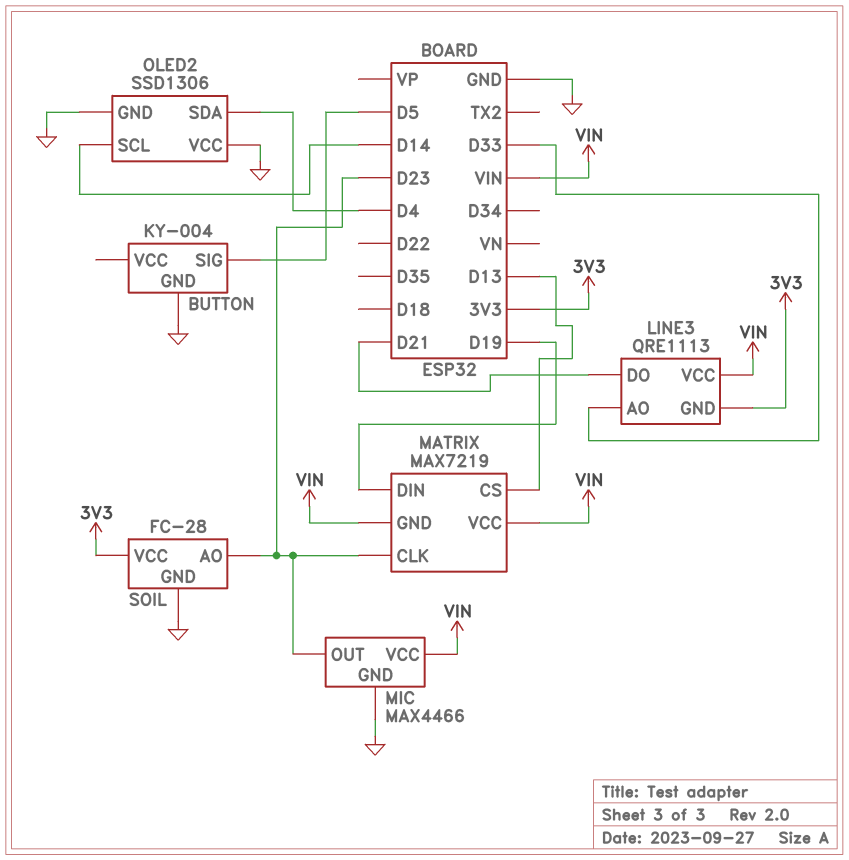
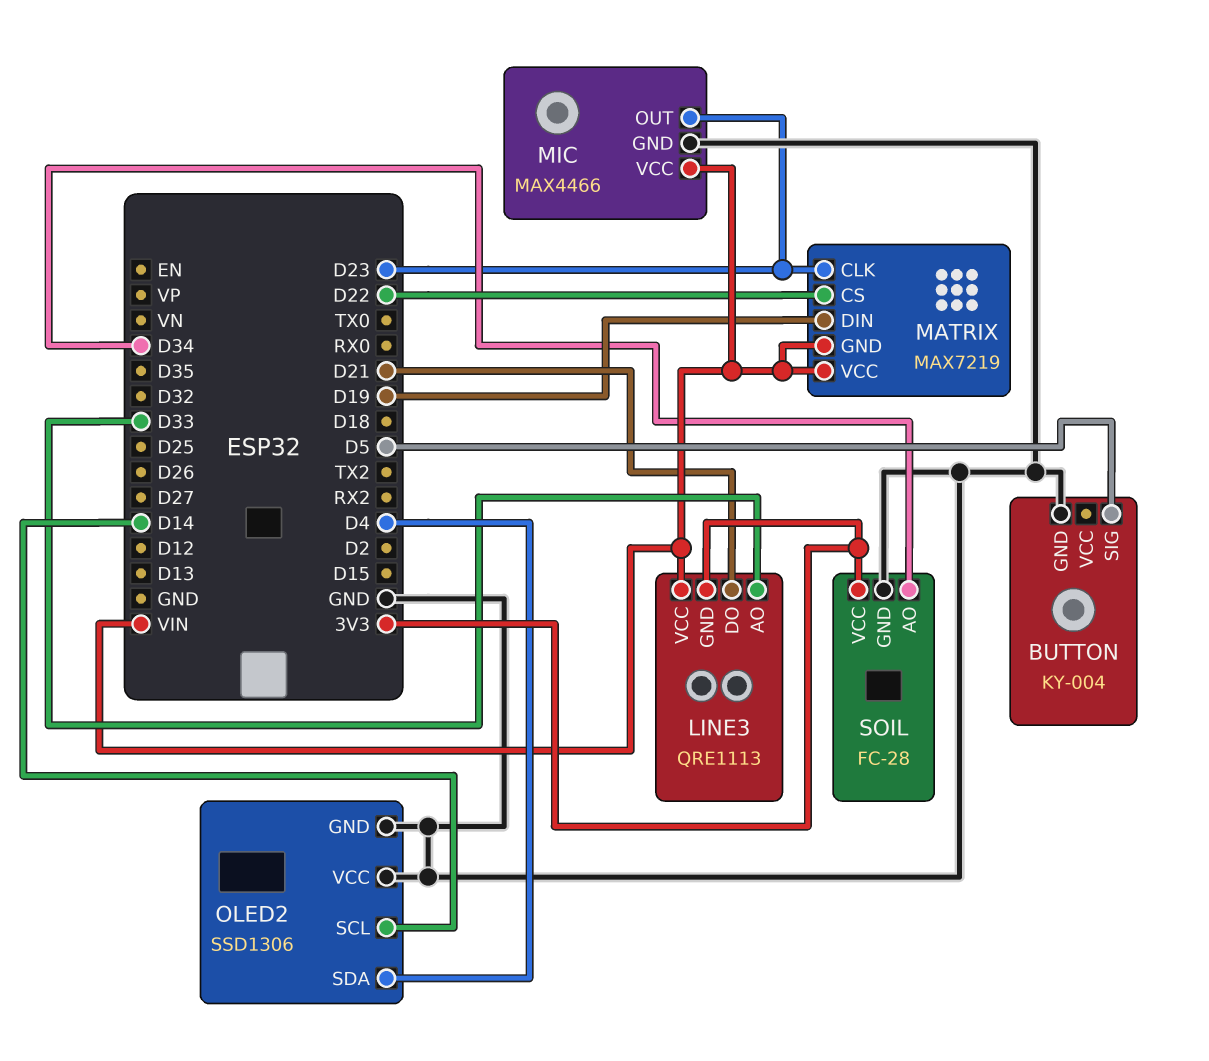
MATRIX pin CS: D13 -> D22
SOIL pin AO: D23 -> D34

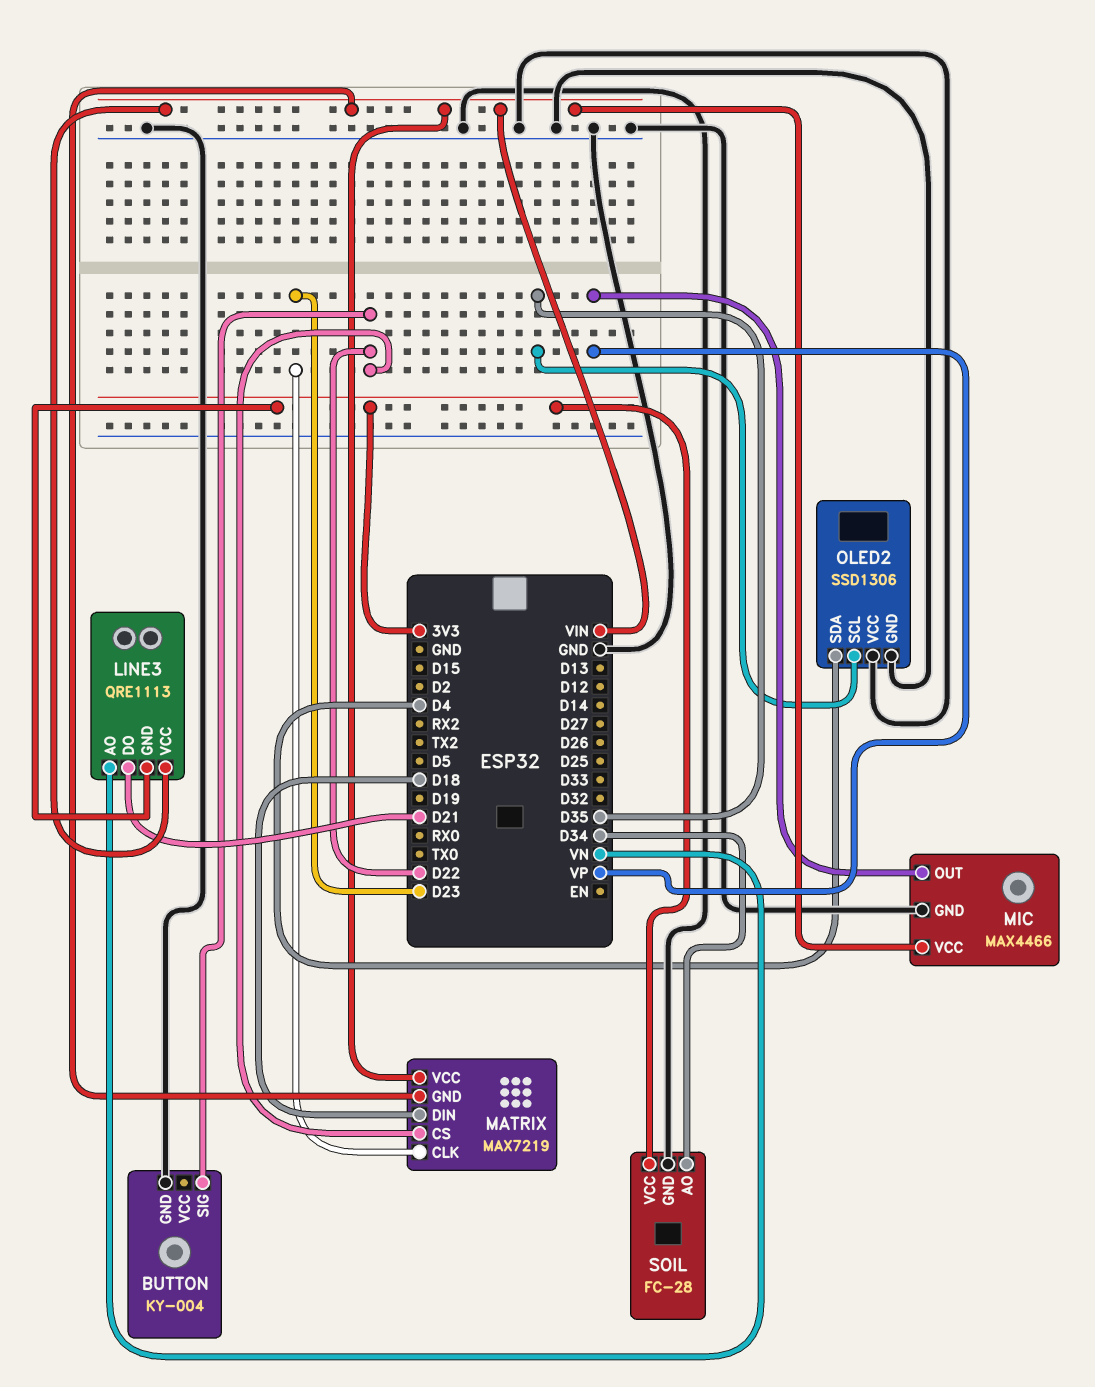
BUTTON pin SIG: D5 -> D22
LINE3 pin AO: D33 -> VN
MATRIX pin DIN: D19 -> D18
MIC pin OUT: D23 -> VP
OLED2 pin SCL: D14 -> D35

